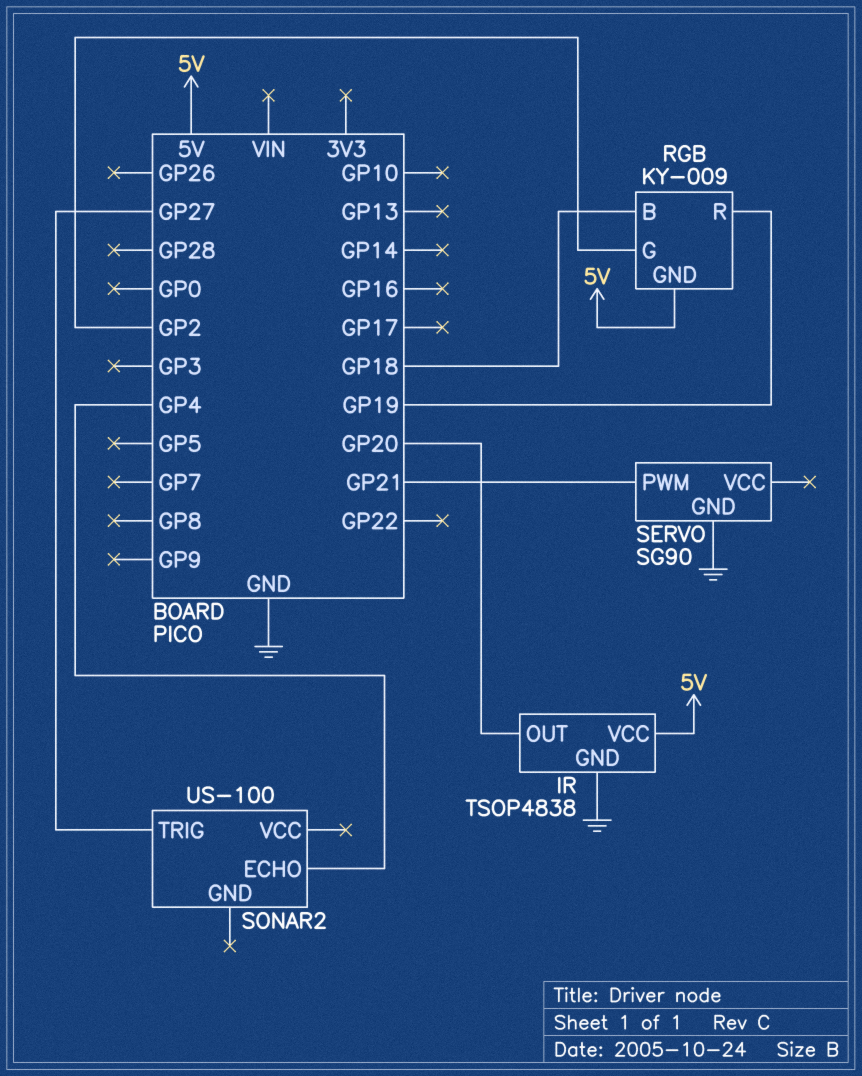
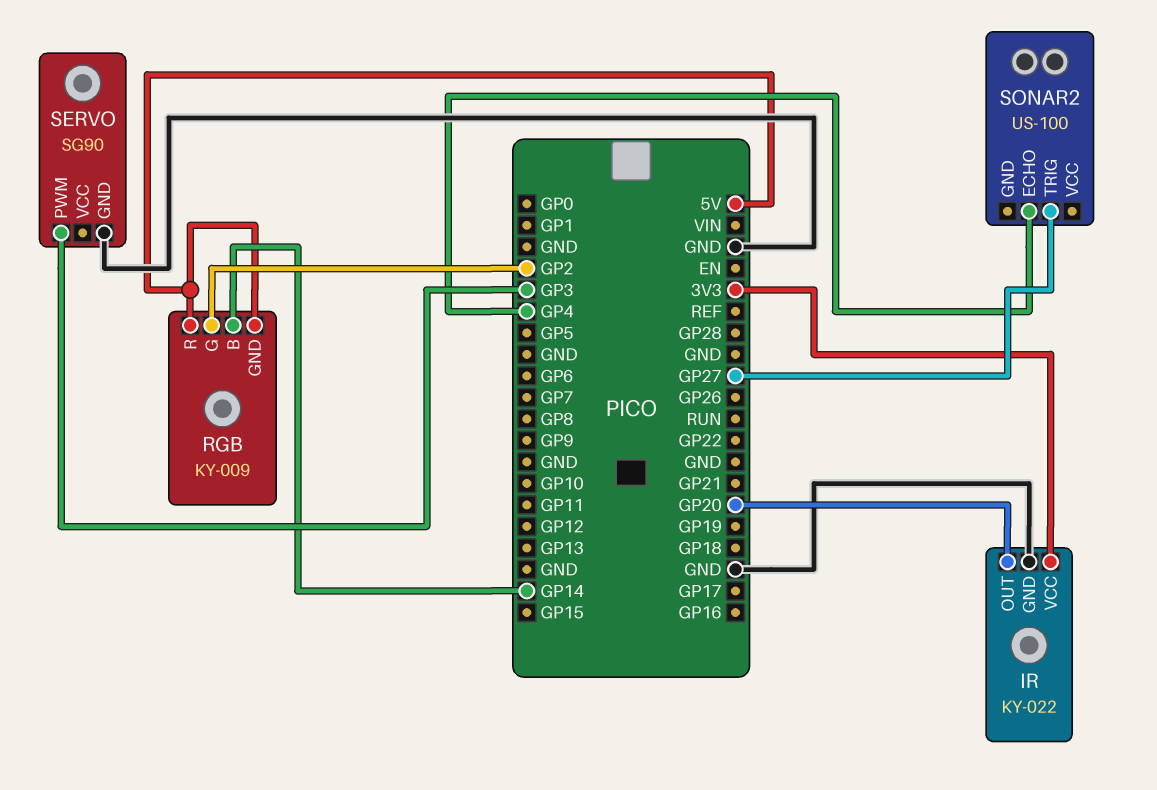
IR: TSOP4838 -> KY-022
IR pin VCC: 5V -> 3V3
RGB pin B: GP18 -> GP14
RGB pin R: GP19 -> 5V
SERVO pin PWM: GP21 -> GP3

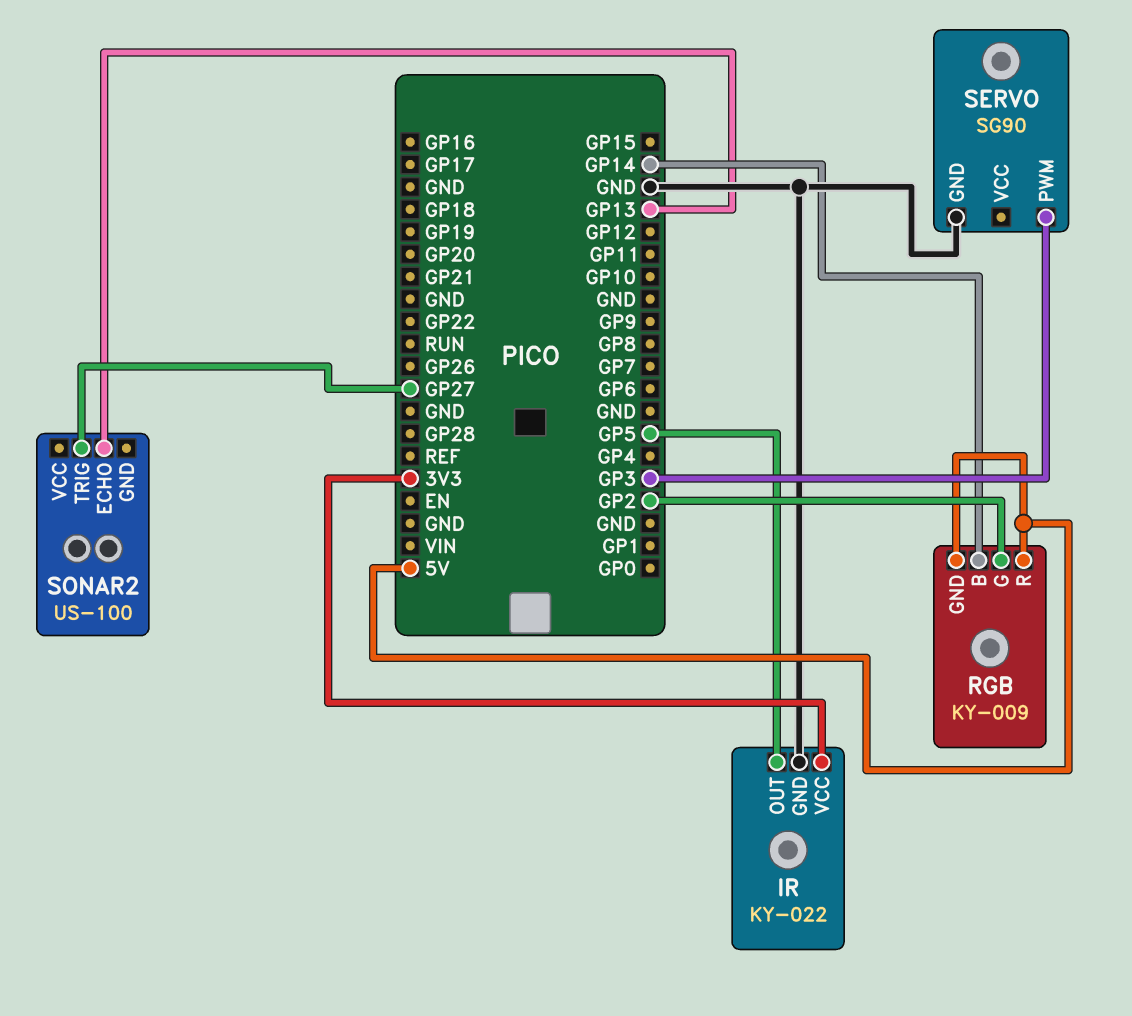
IR pin OUT: GP20 -> GP5
SONAR2 pin ECHO: GP4 -> GP13

